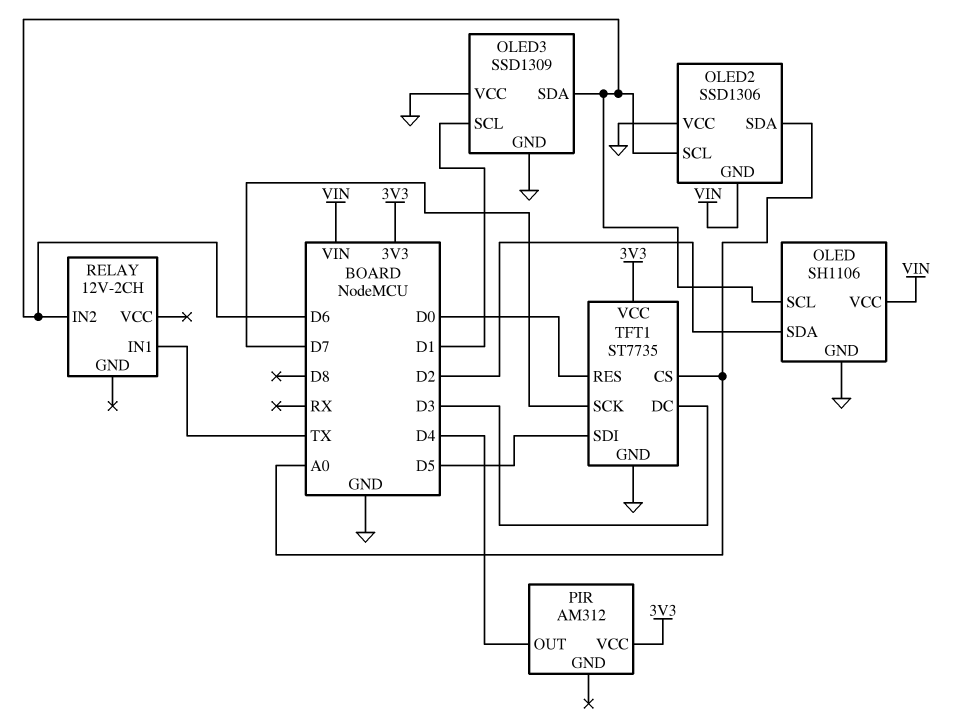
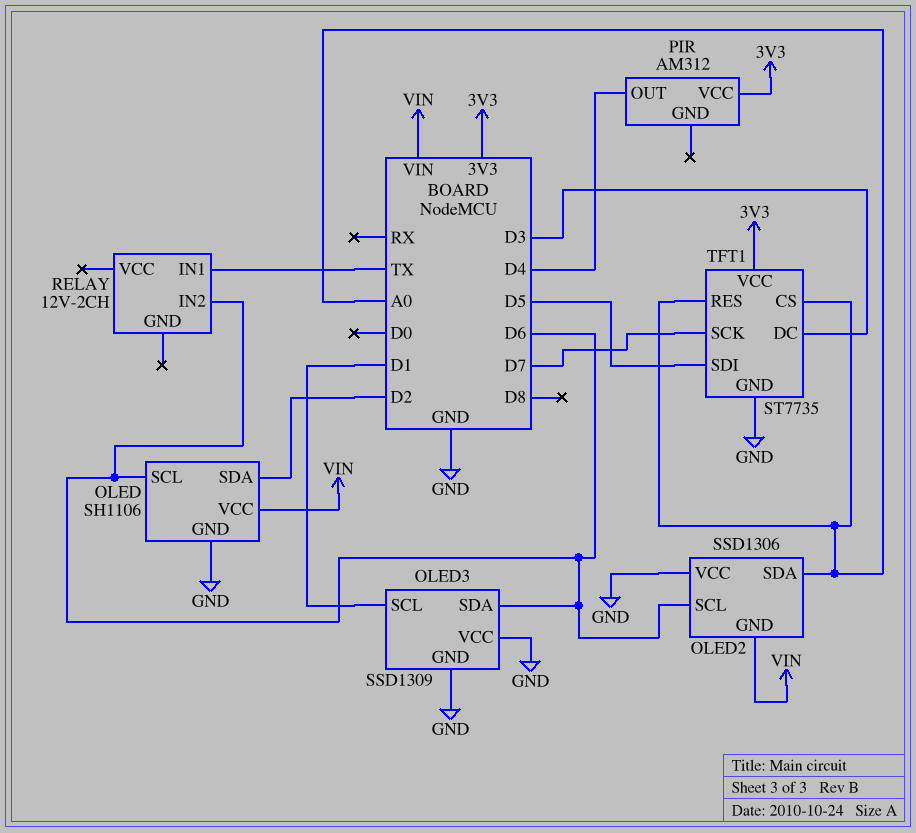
TFT1 pin RES: D0 -> A0

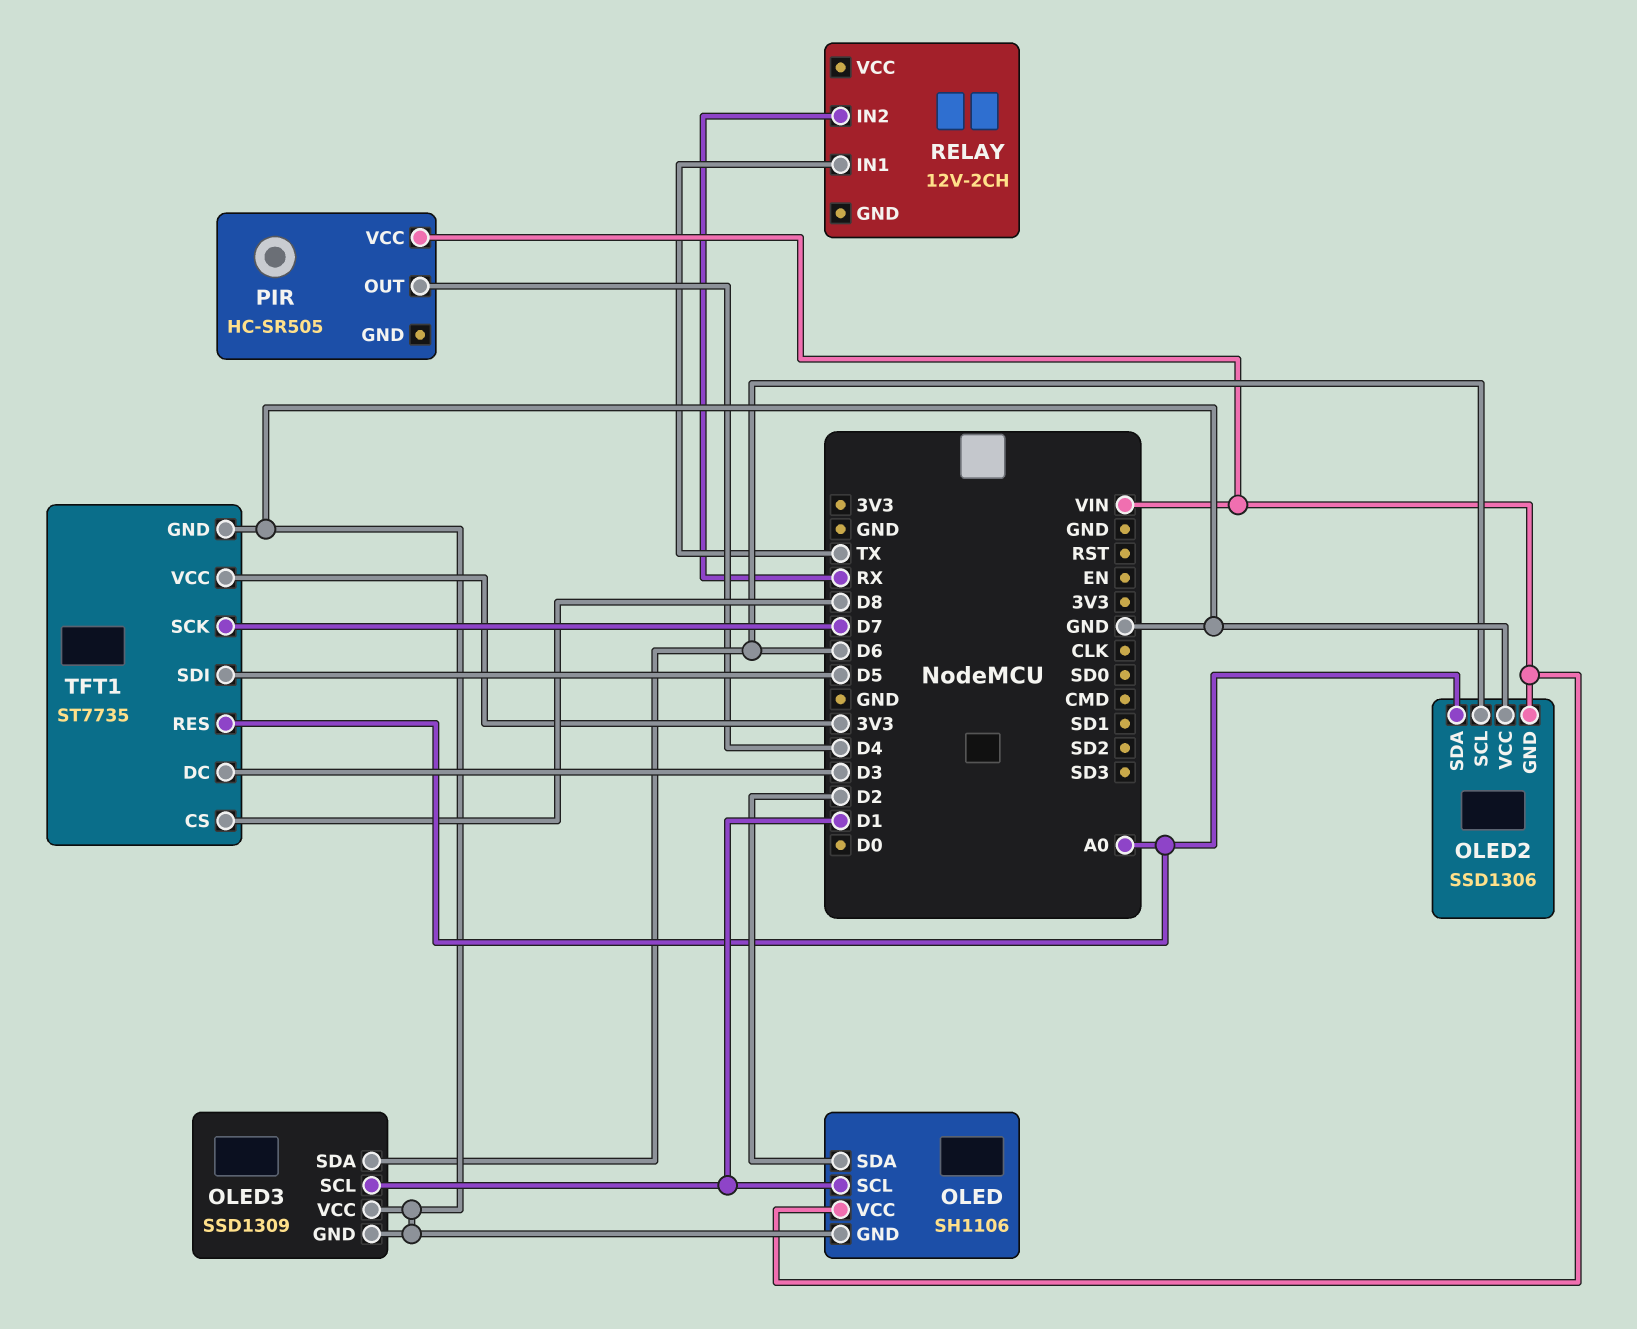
OLED pin SCL: D6 -> D1
PIR: AM312 -> HC-SR505
PIR pin VCC: 3V3 -> VIN
RELAY pin IN2: D6 -> RX
TFT1 pin CS: A0 -> D8

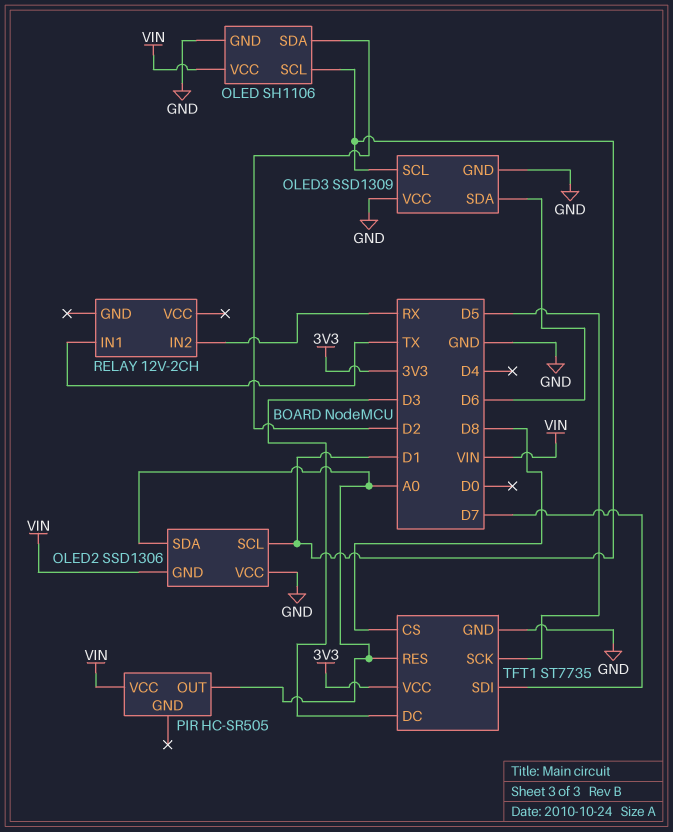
OLED2 pin SCL: D6 -> D1
PIR pin OUT: D4 -> A0
TFT1 pin SCK: D7 -> D5
TFT1 pin SDI: D5 -> D7

